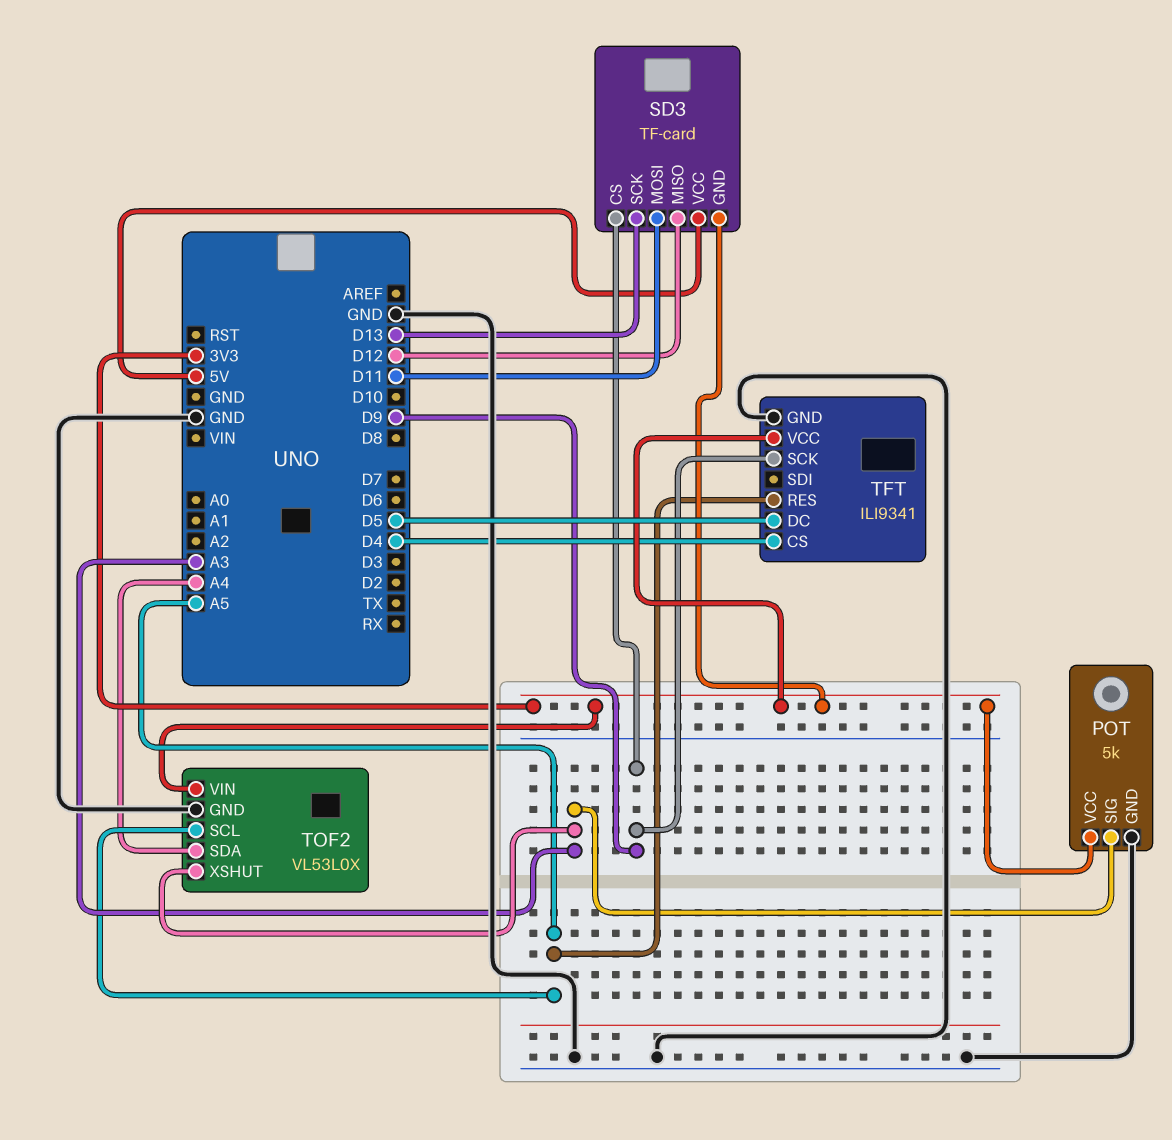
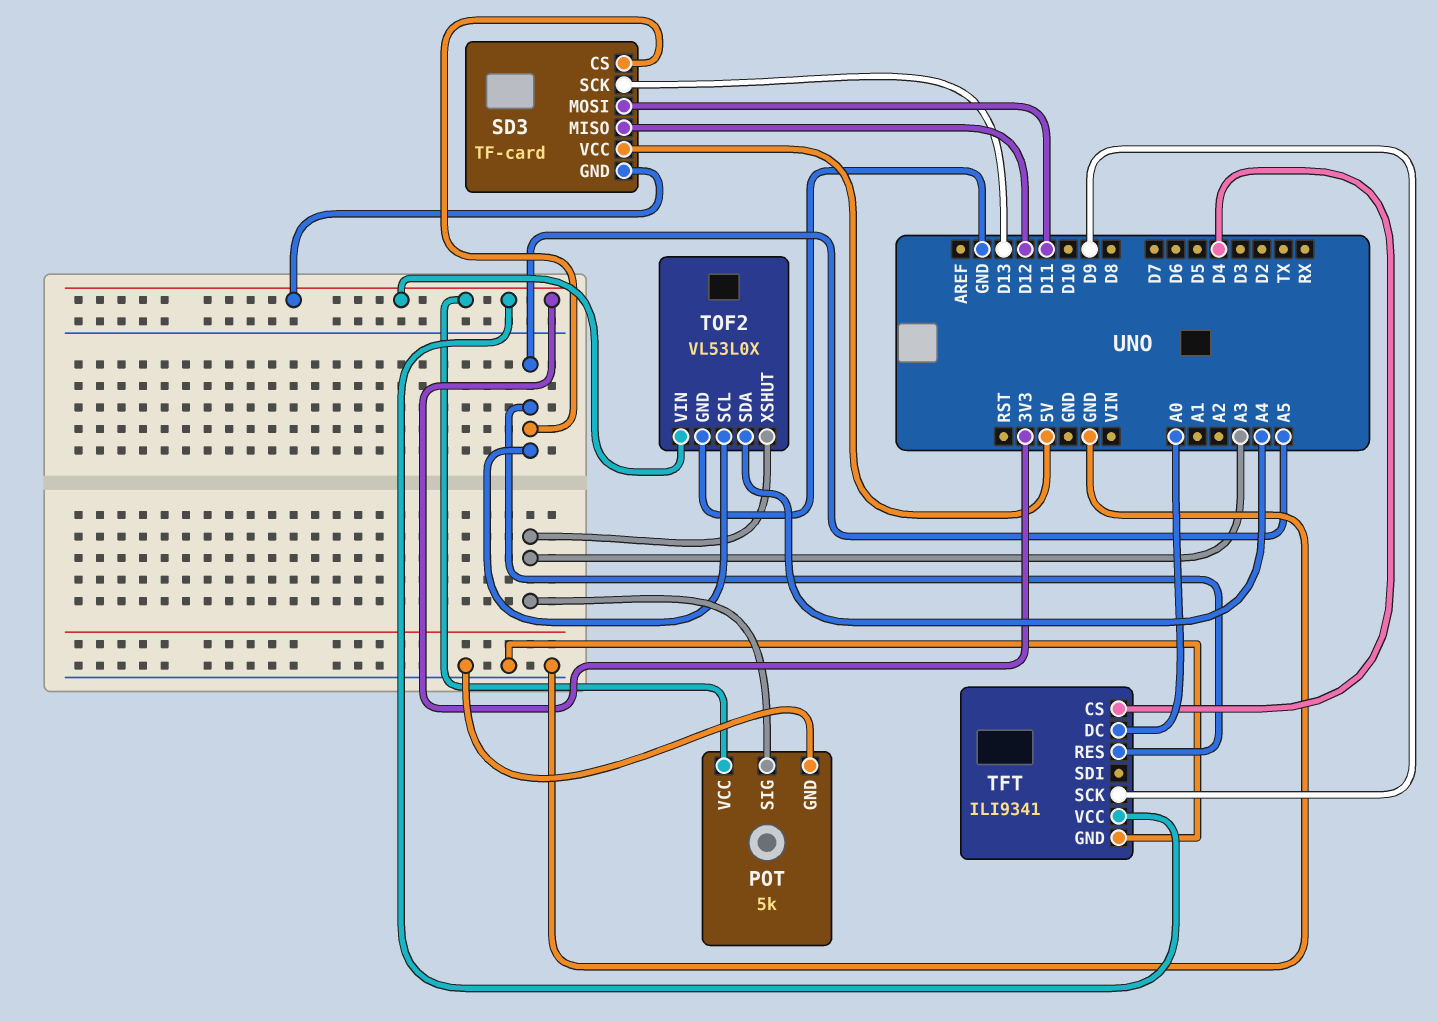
SD3 pin CS: D9 -> A5
TFT pin DC: D5 -> A0

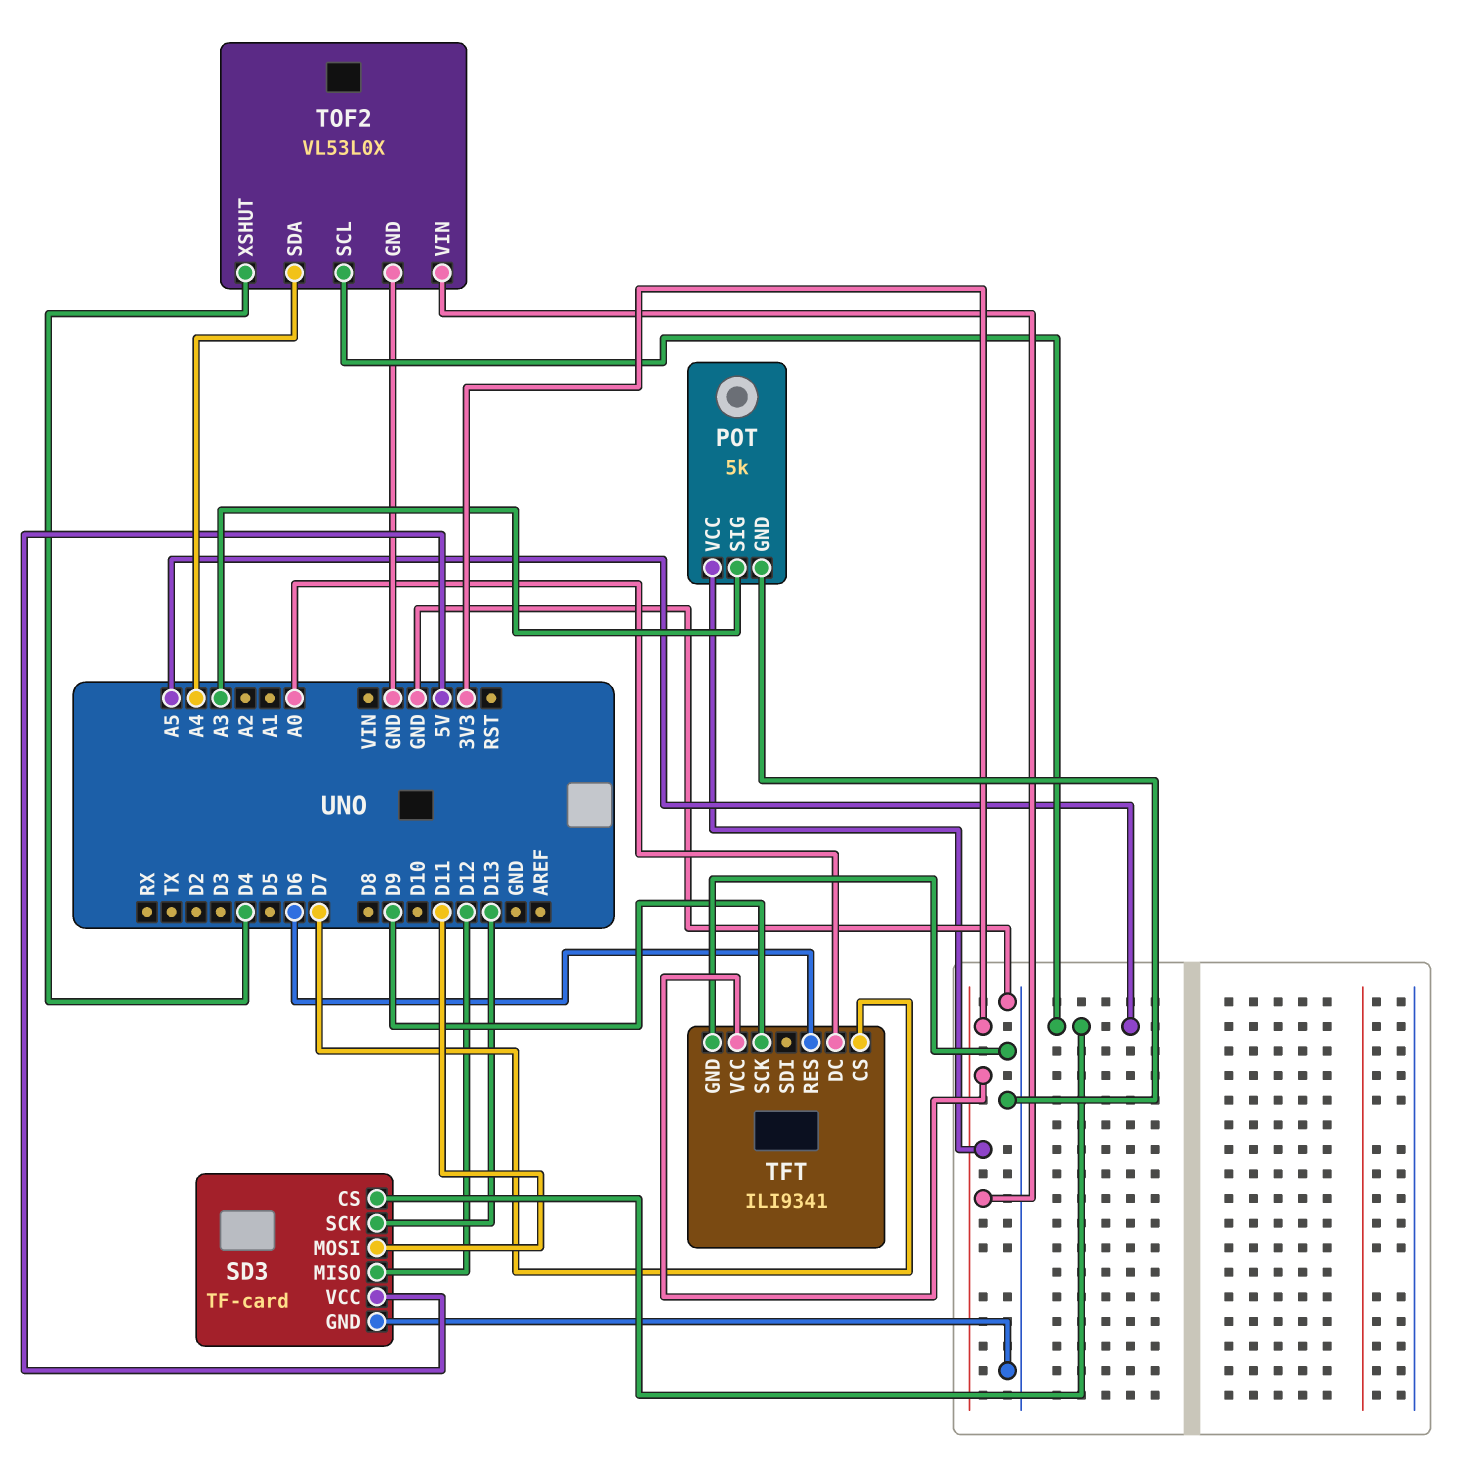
SD3 pin GND: 3V3 -> GND
TFT pin CS: D4 -> D7
TFT pin RES: A5 -> D6
TOF2 pin XSHUT: A3 -> D4

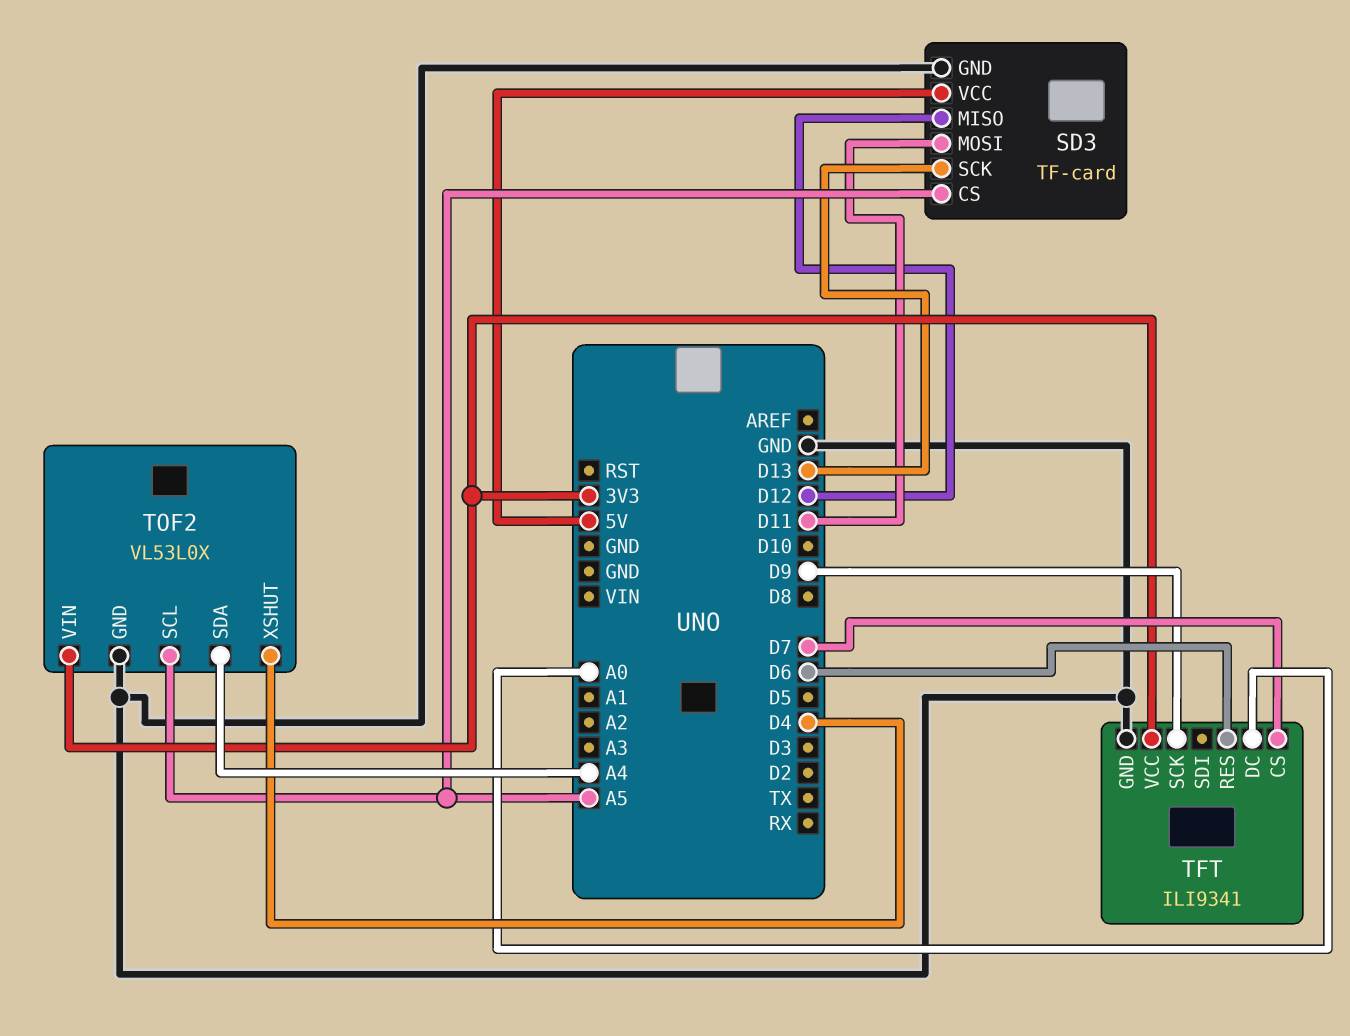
POT: 5k -> none
POT pin GND: GND -> none
POT pin SIG: A3 -> none
POT pin VCC: 3V3 -> none

